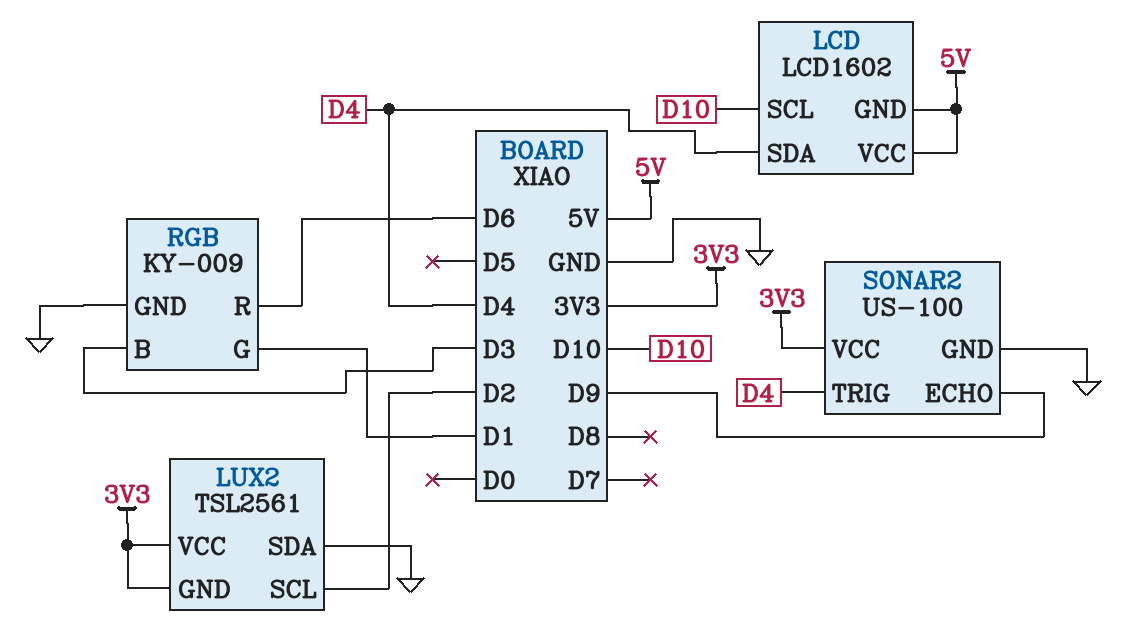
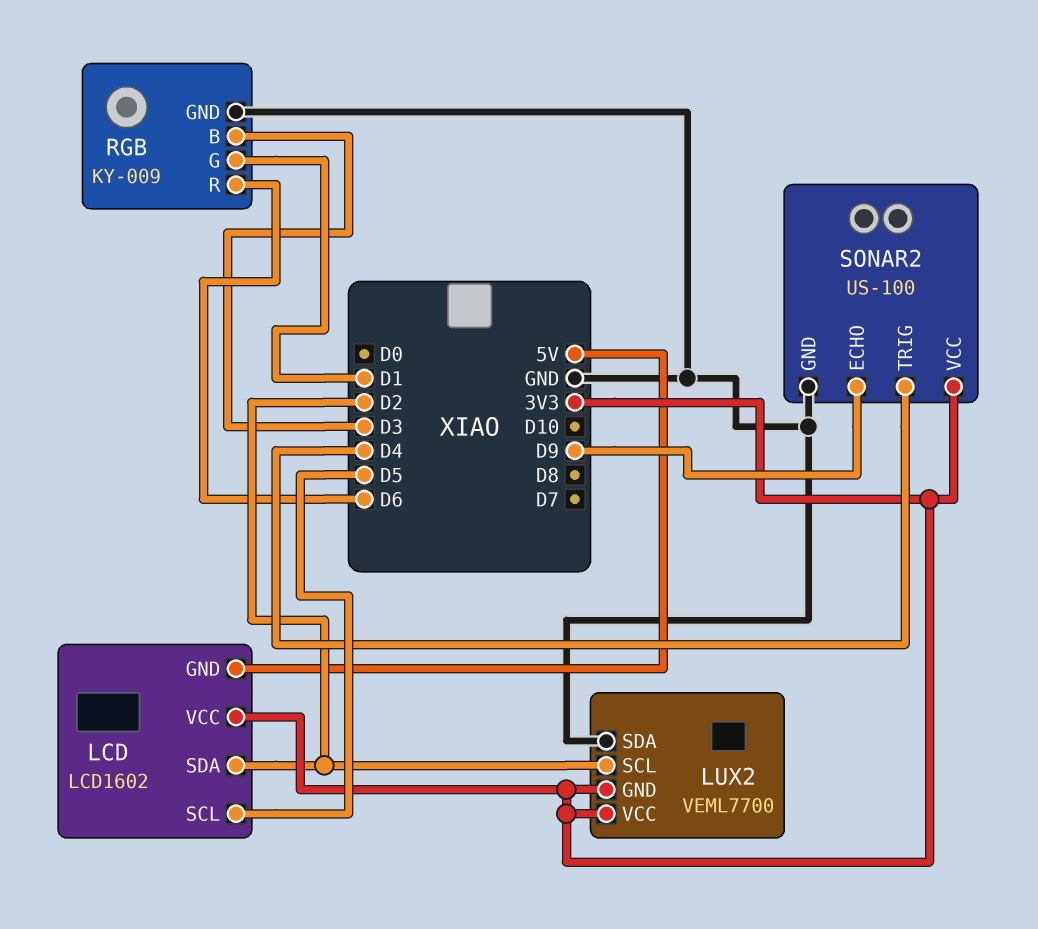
LCD pin SCL: D10 -> D5
LCD pin SDA: D4 -> D2
LCD pin VCC: 5V -> 3V3
LUX2: TSL2561 -> VEML7700

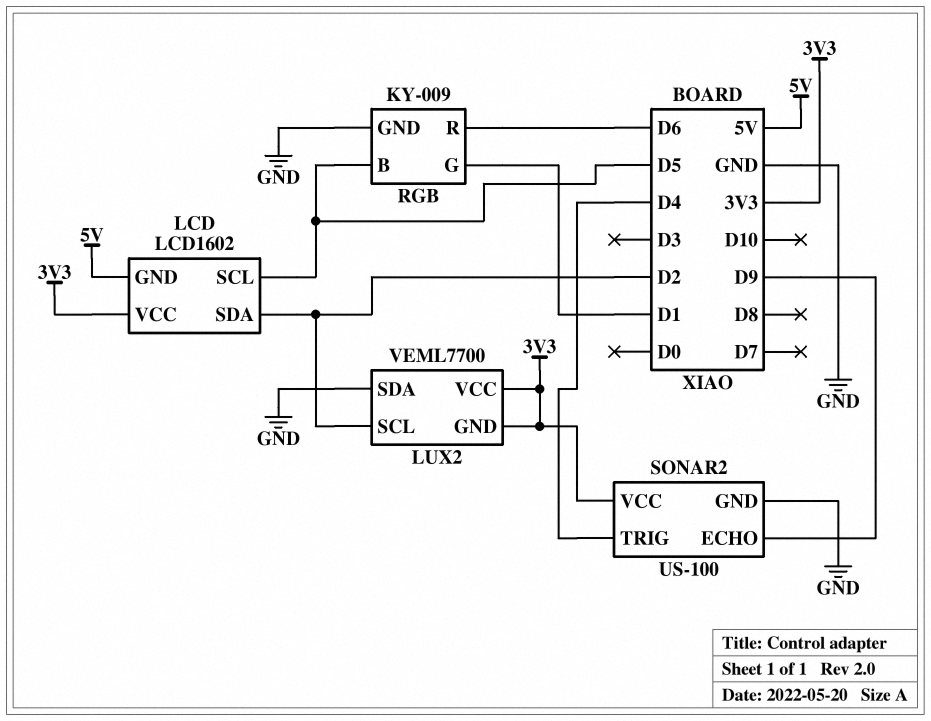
RGB pin B: D3 -> D5

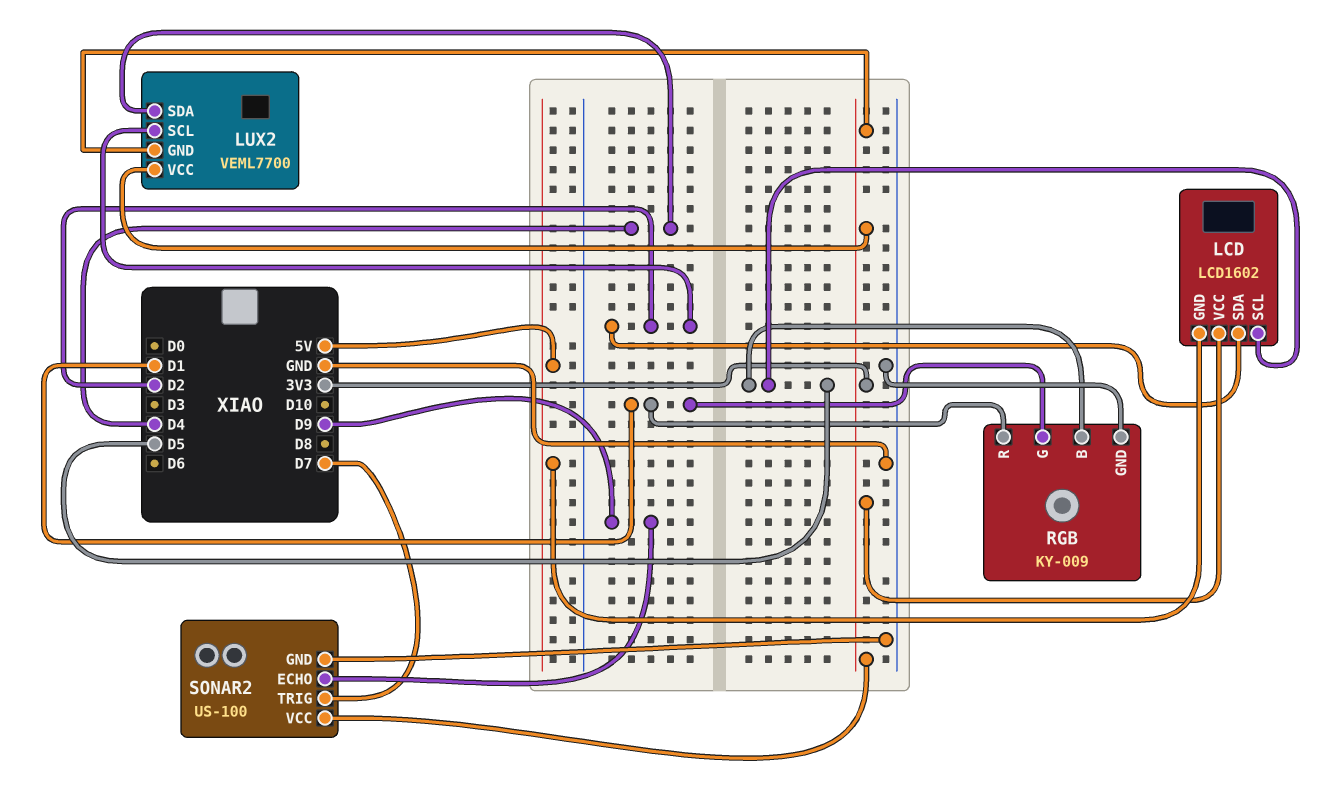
LUX2 pin SDA: GND -> D4
RGB pin R: D6 -> D1
SONAR2 pin TRIG: D4 -> D7

